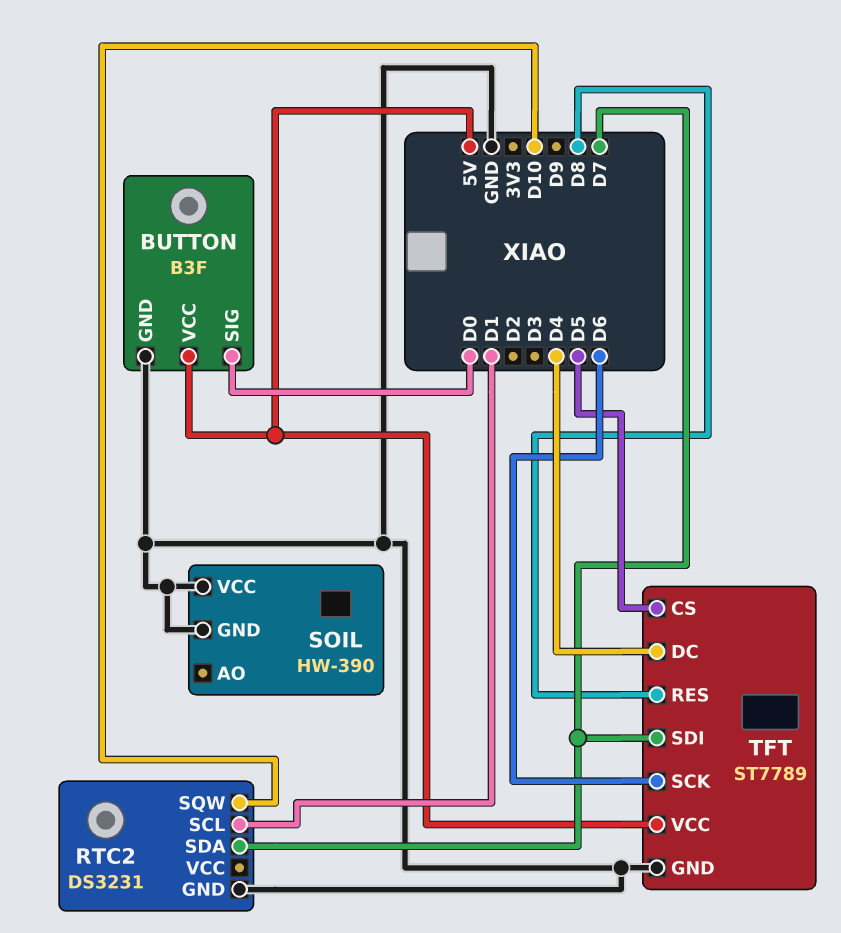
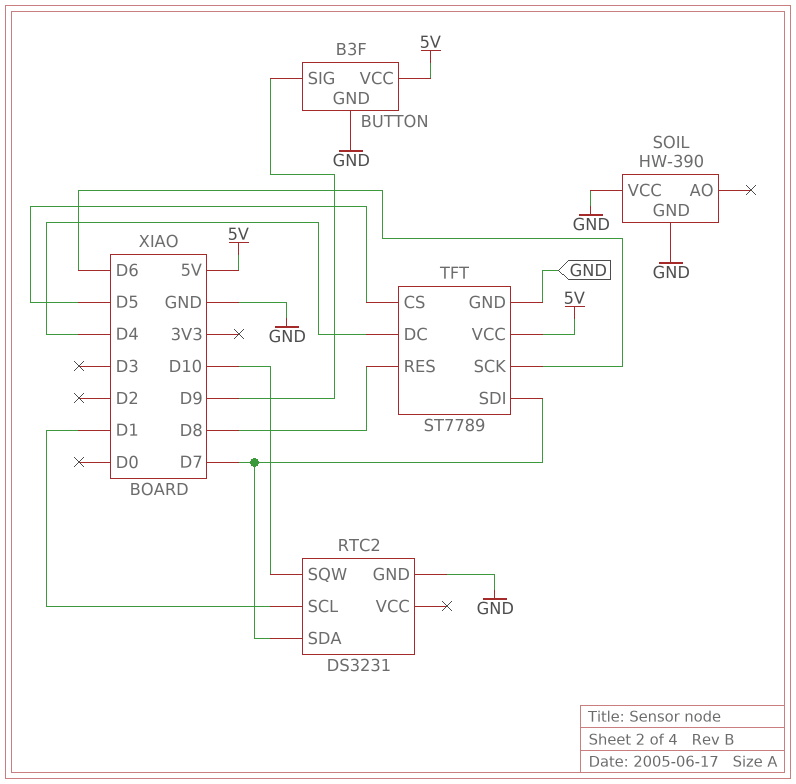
BUTTON pin SIG: D0 -> D9

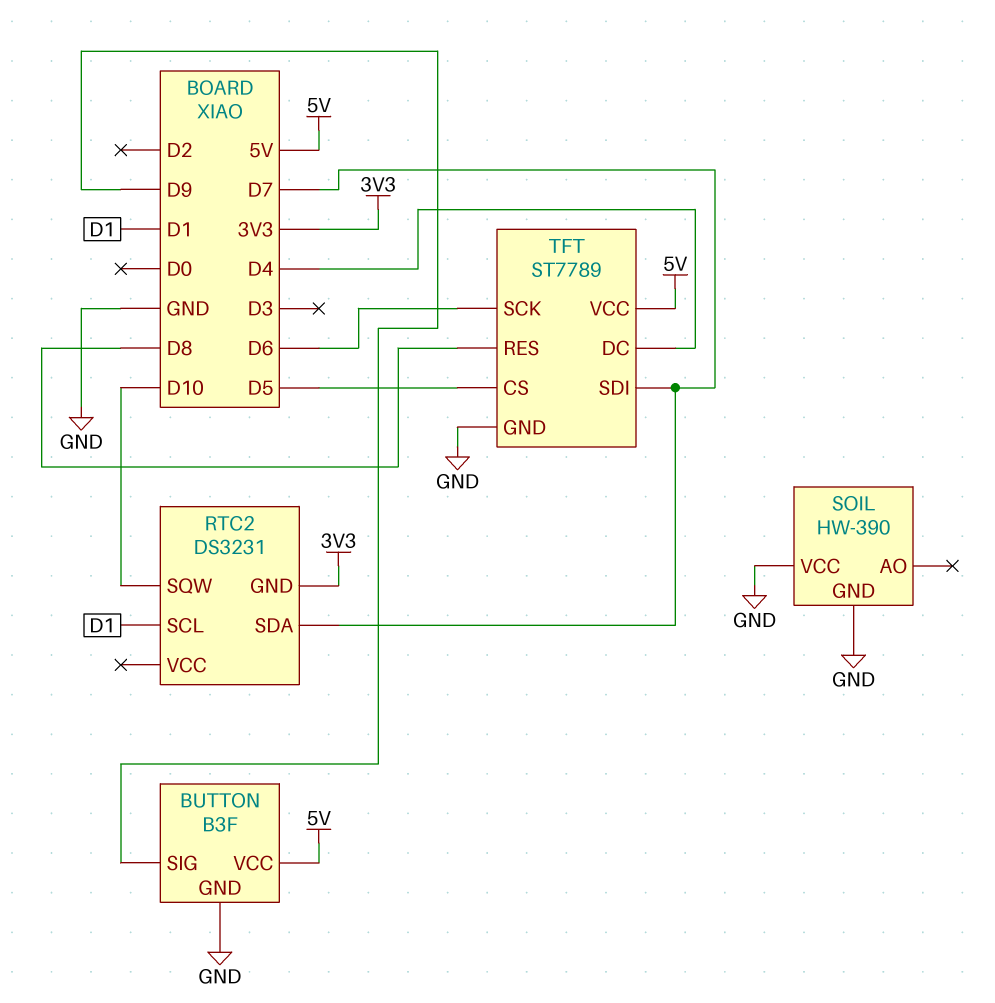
RTC2 pin GND: GND -> 3V3

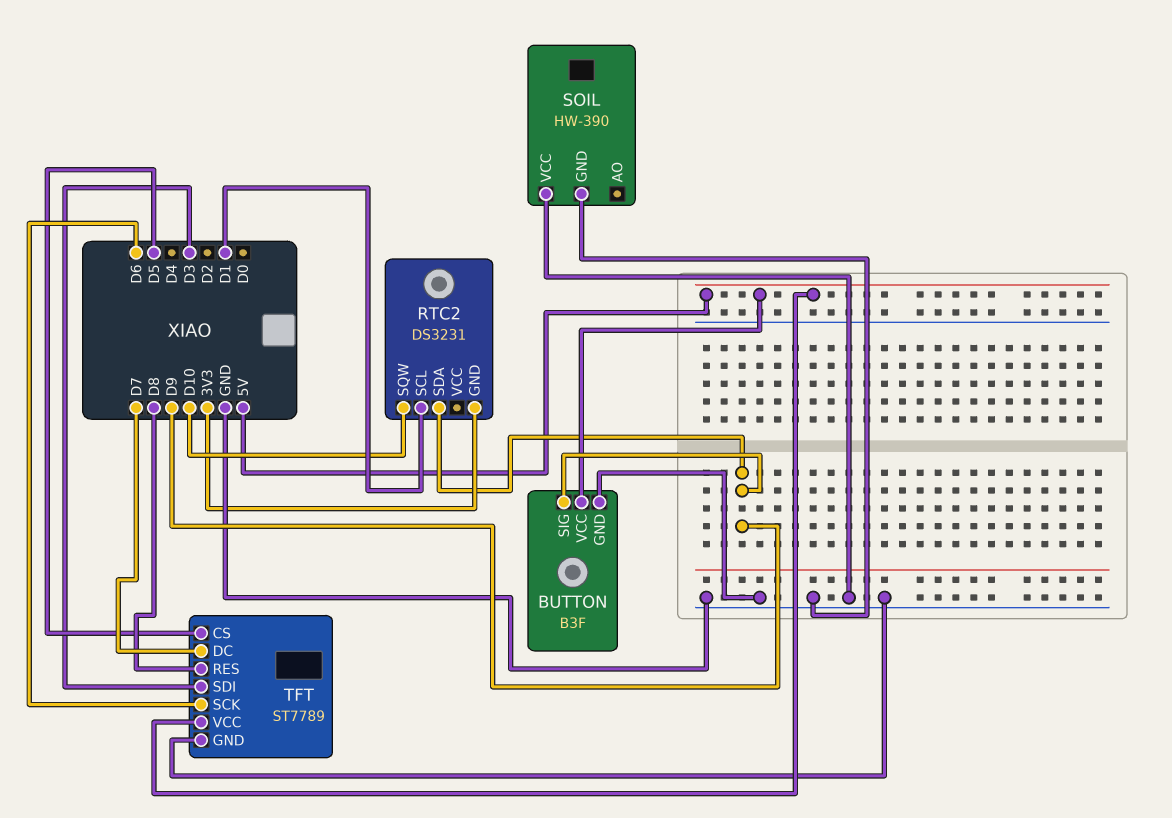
RTC2 pin SDA: D7 -> D9
TFT pin DC: D4 -> D7
TFT pin SDI: D7 -> D3

